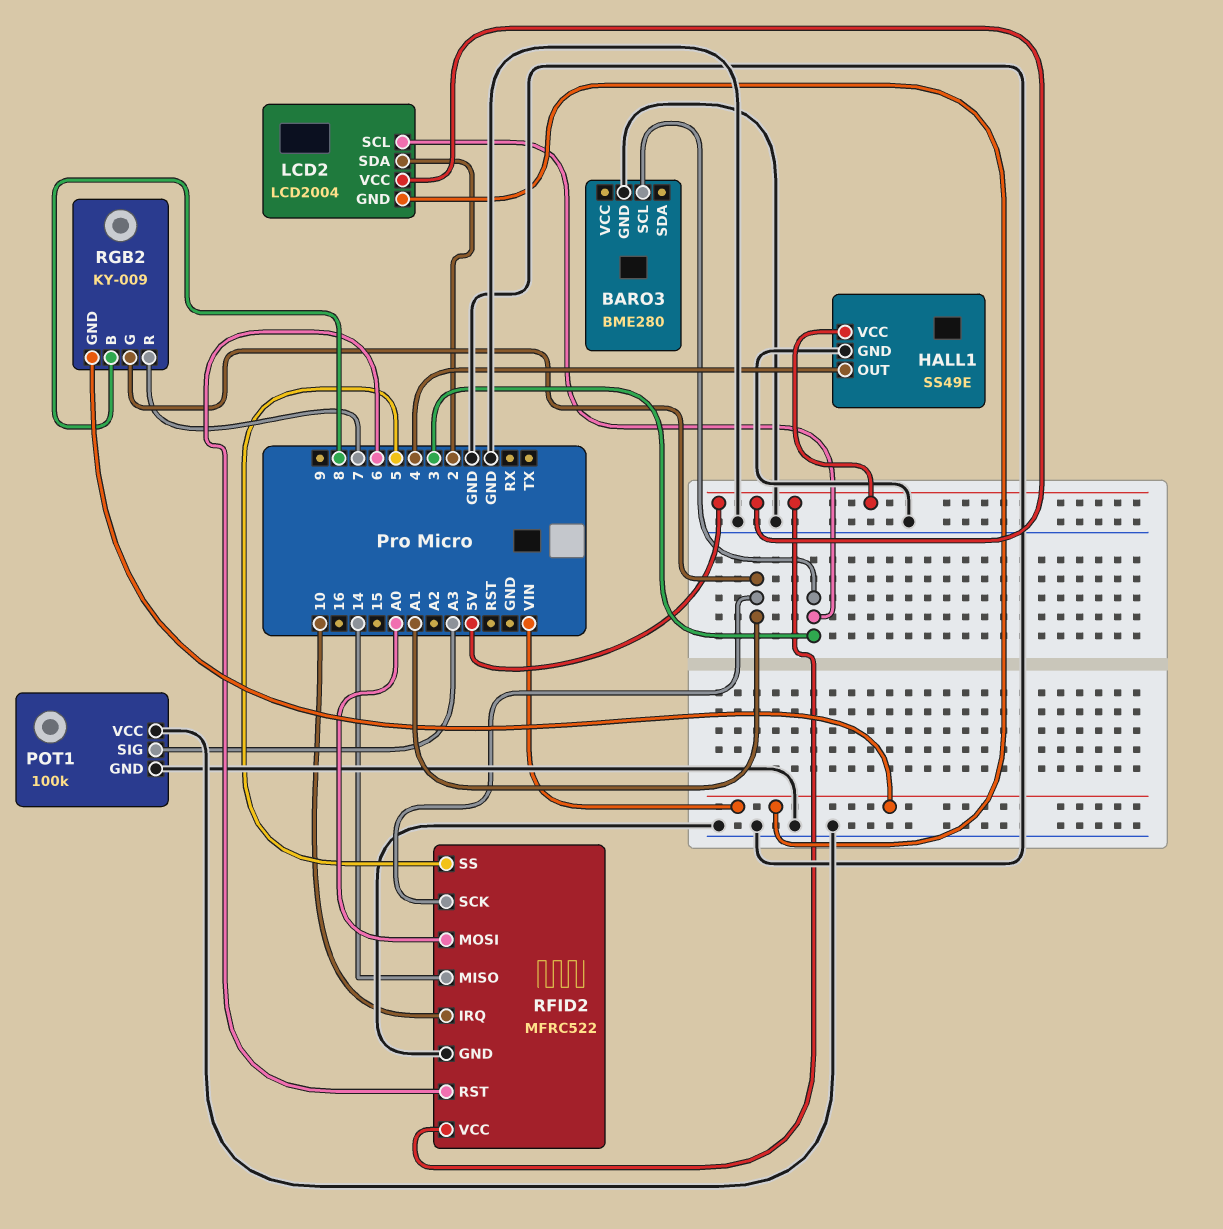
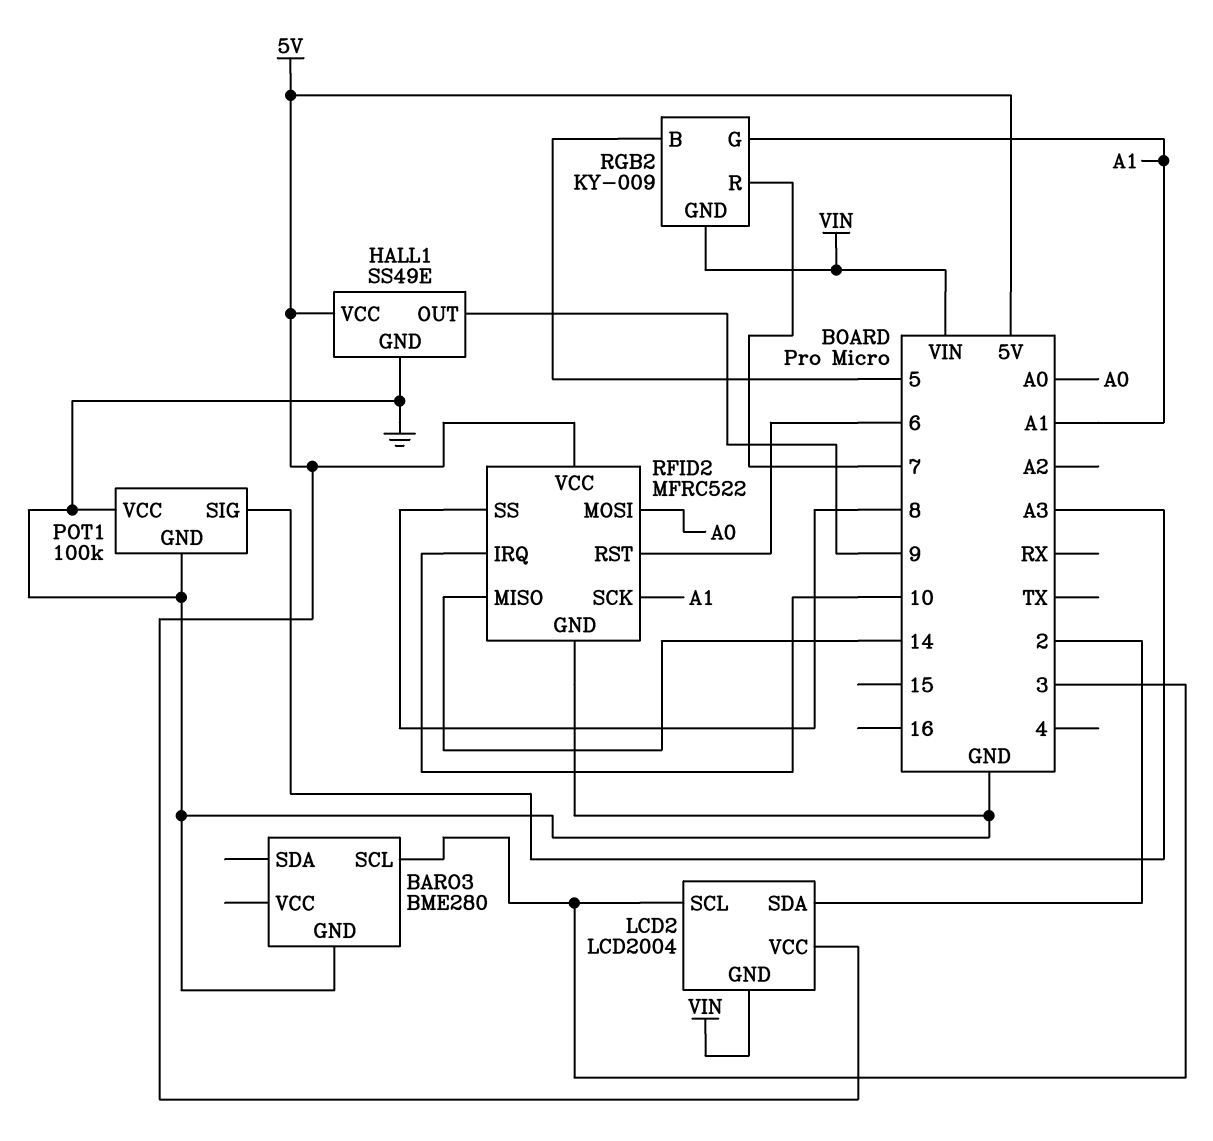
HALL1 pin OUT: 4 -> 9
RFID2 pin SS: 5 -> 8
RGB2 pin B: 8 -> 5

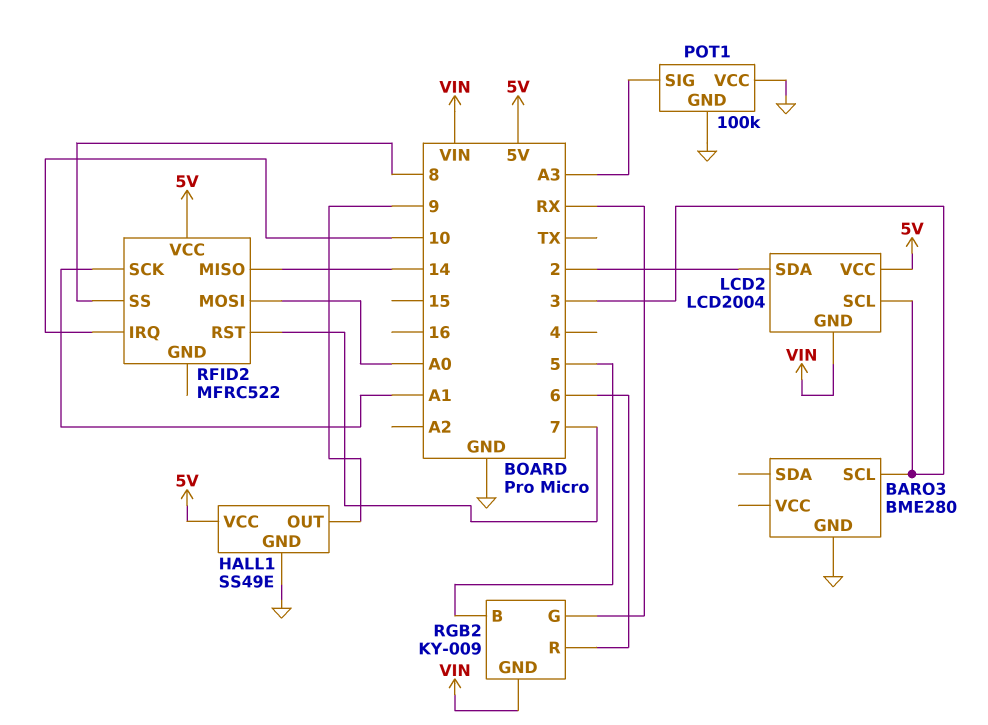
RFID2 pin GND: GND -> none
RFID2 pin RST: 6 -> 7
RGB2 pin G: A1 -> RX
RGB2 pin R: 7 -> 6

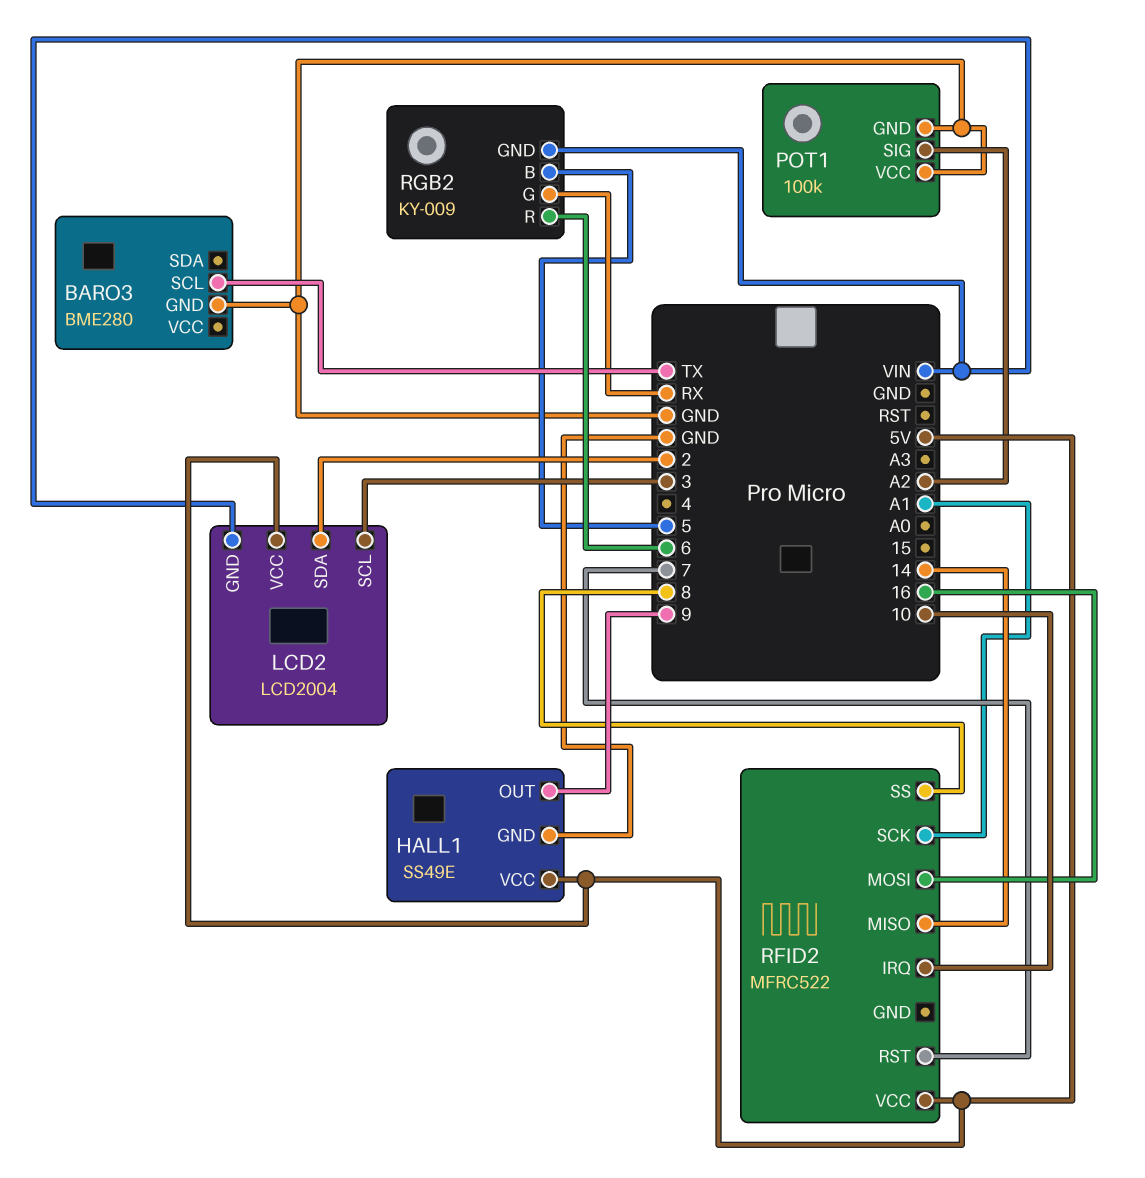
BARO3 pin SCL: 3 -> TX
POT1 pin SIG: A3 -> A2
RFID2 pin MOSI: A0 -> 16

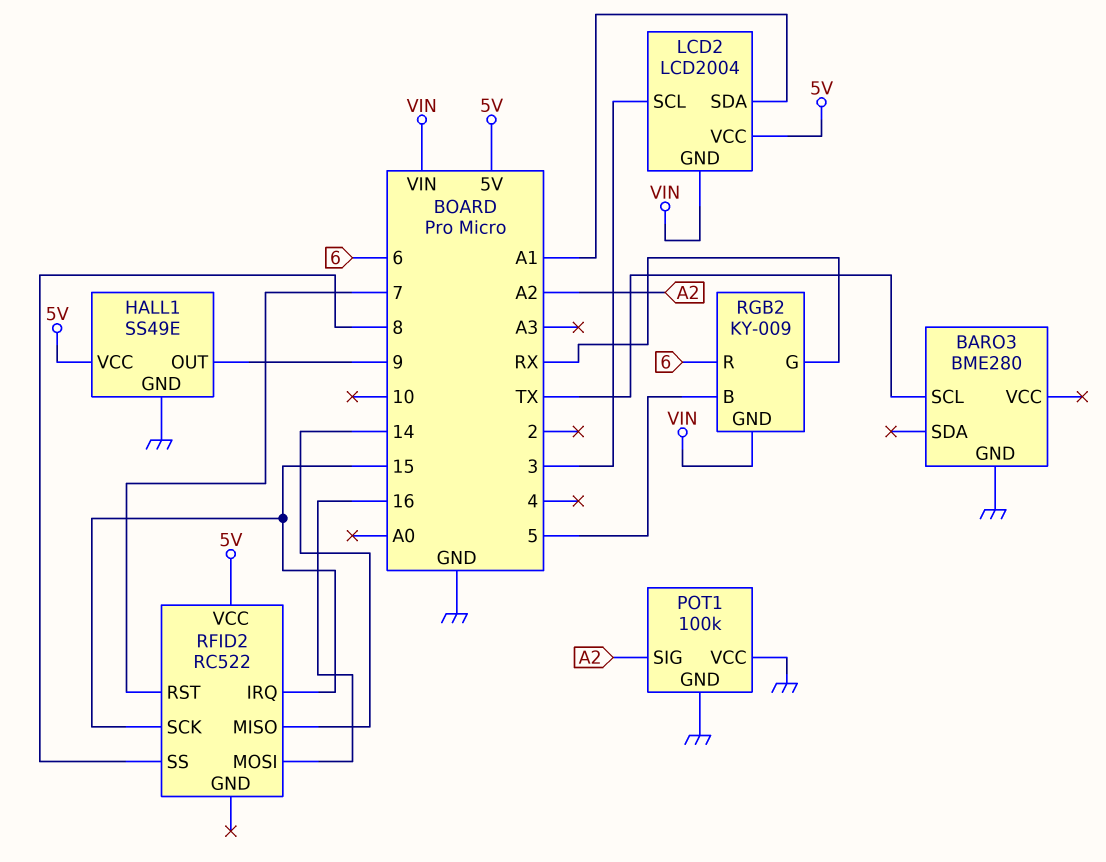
LCD2 pin SDA: 2 -> A1
RFID2: MFRC522 -> RC522
RFID2 pin IRQ: 10 -> 15
RFID2 pin SCK: A1 -> 15

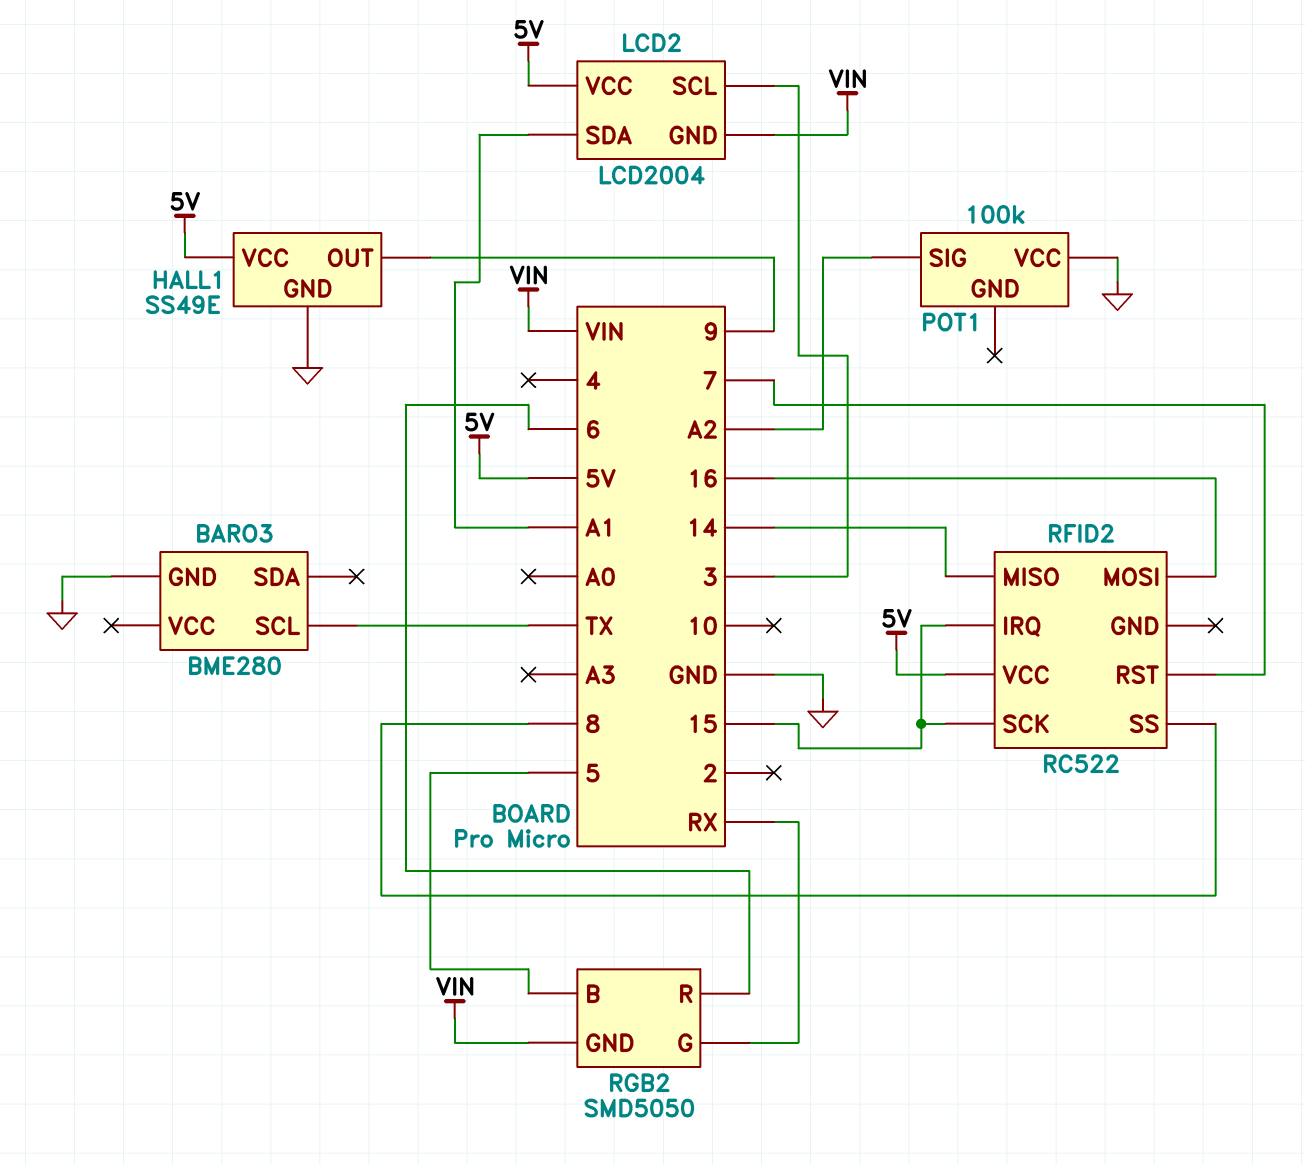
POT1 pin GND: GND -> none
RGB2: KY-009 -> SMD5050

